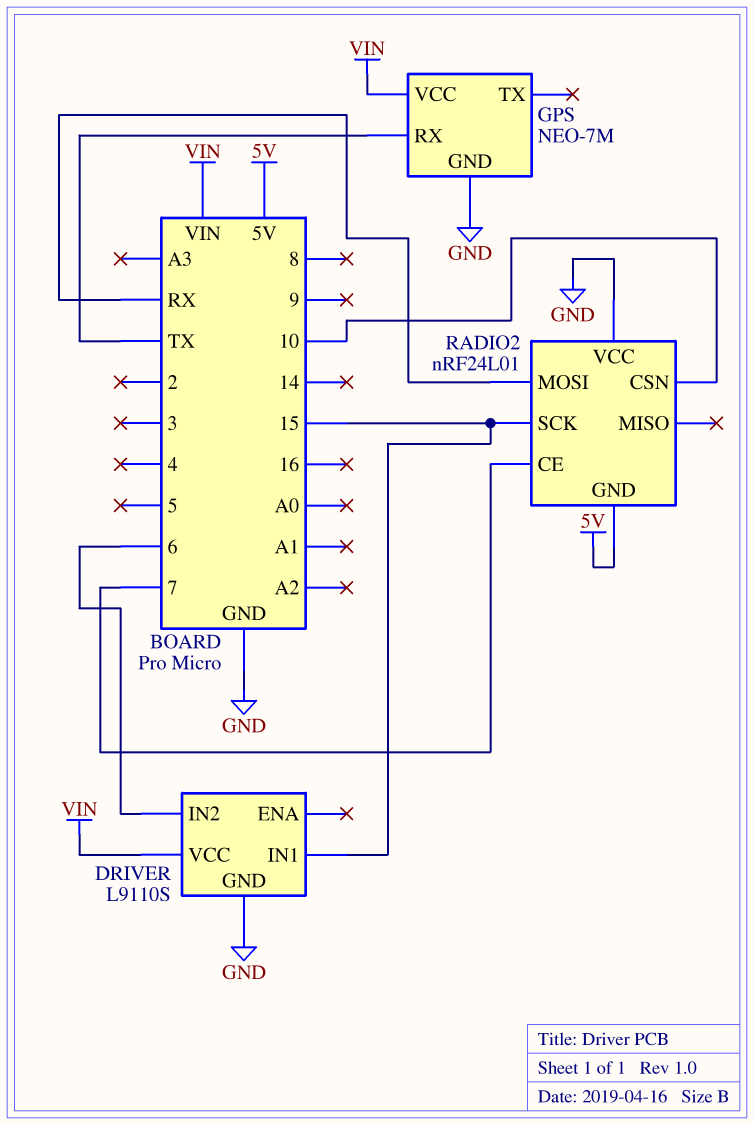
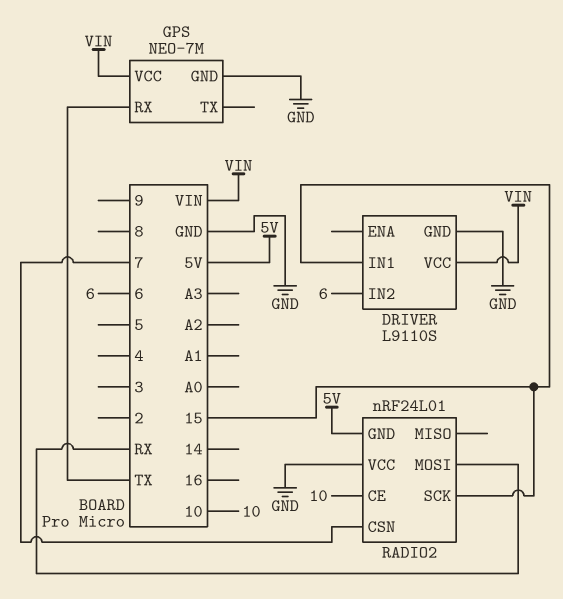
RADIO2 pin CE: 7 -> 10
RADIO2 pin CSN: 10 -> 7

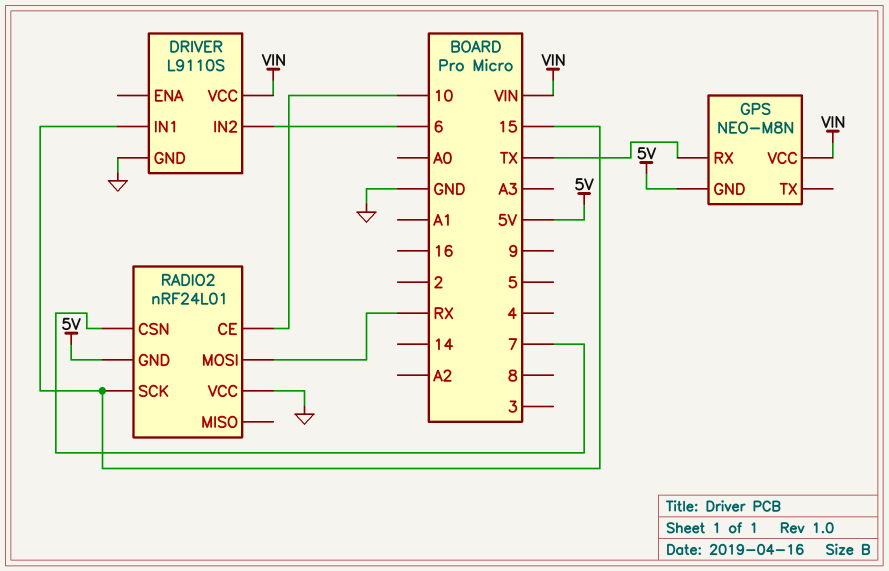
GPS: NEO-7M -> NEO-M8N
GPS pin GND: GND -> 5V

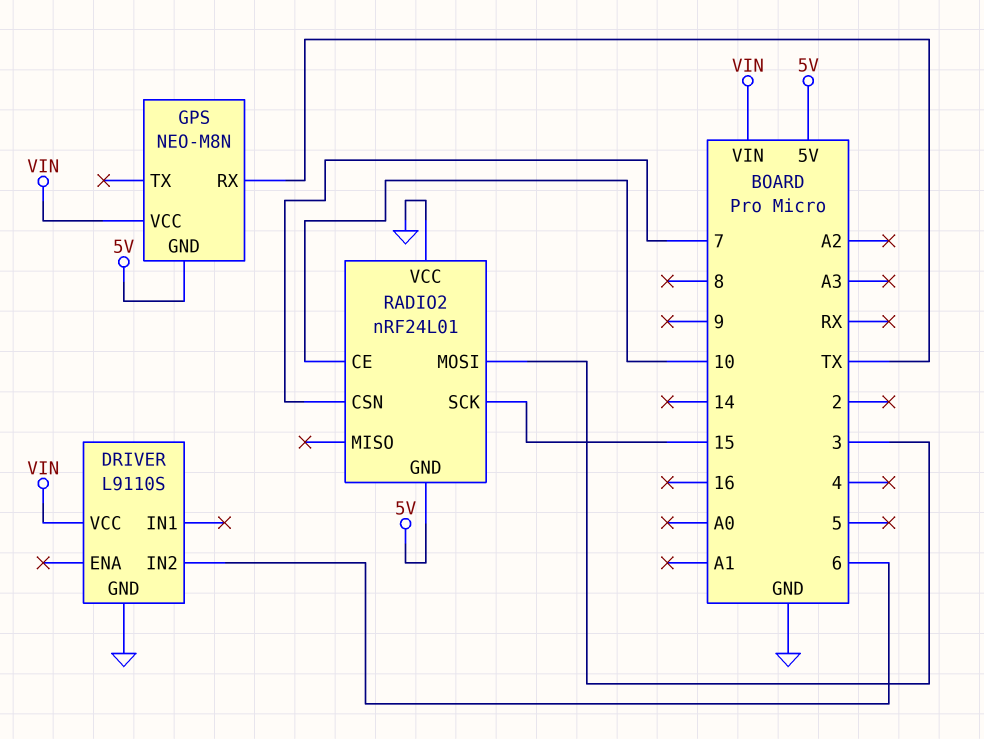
DRIVER pin IN1: 15 -> none
RADIO2 pin MOSI: RX -> 3

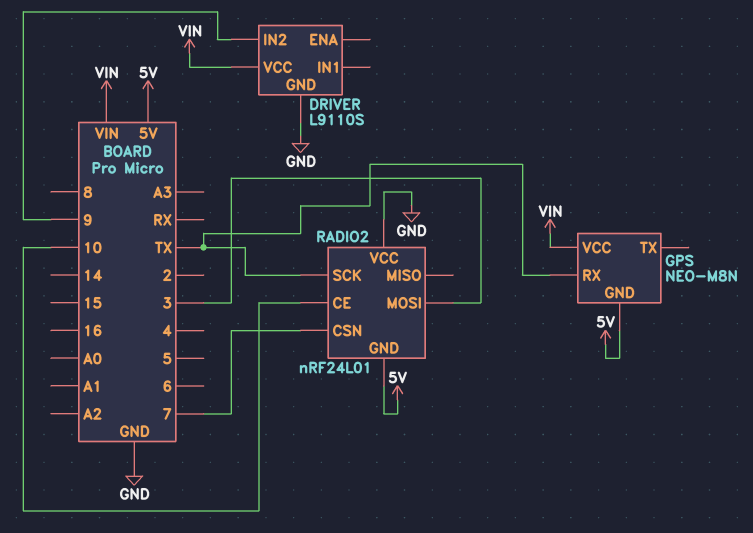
DRIVER pin IN2: 6 -> 9
RADIO2 pin SCK: 15 -> TX

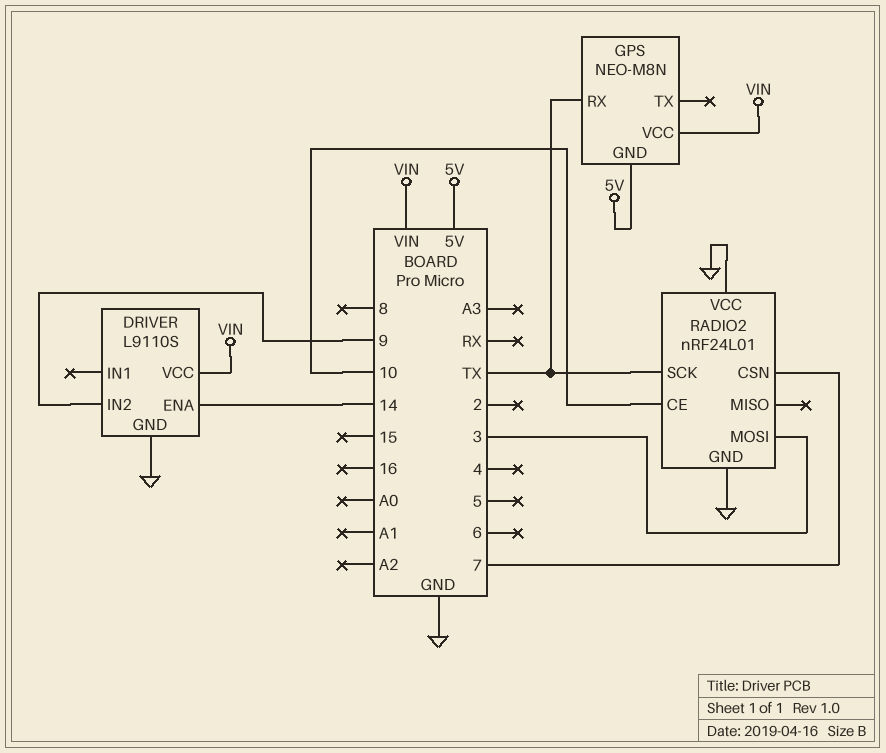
DRIVER pin ENA: none -> 14
RADIO2 pin GND: 5V -> GND

